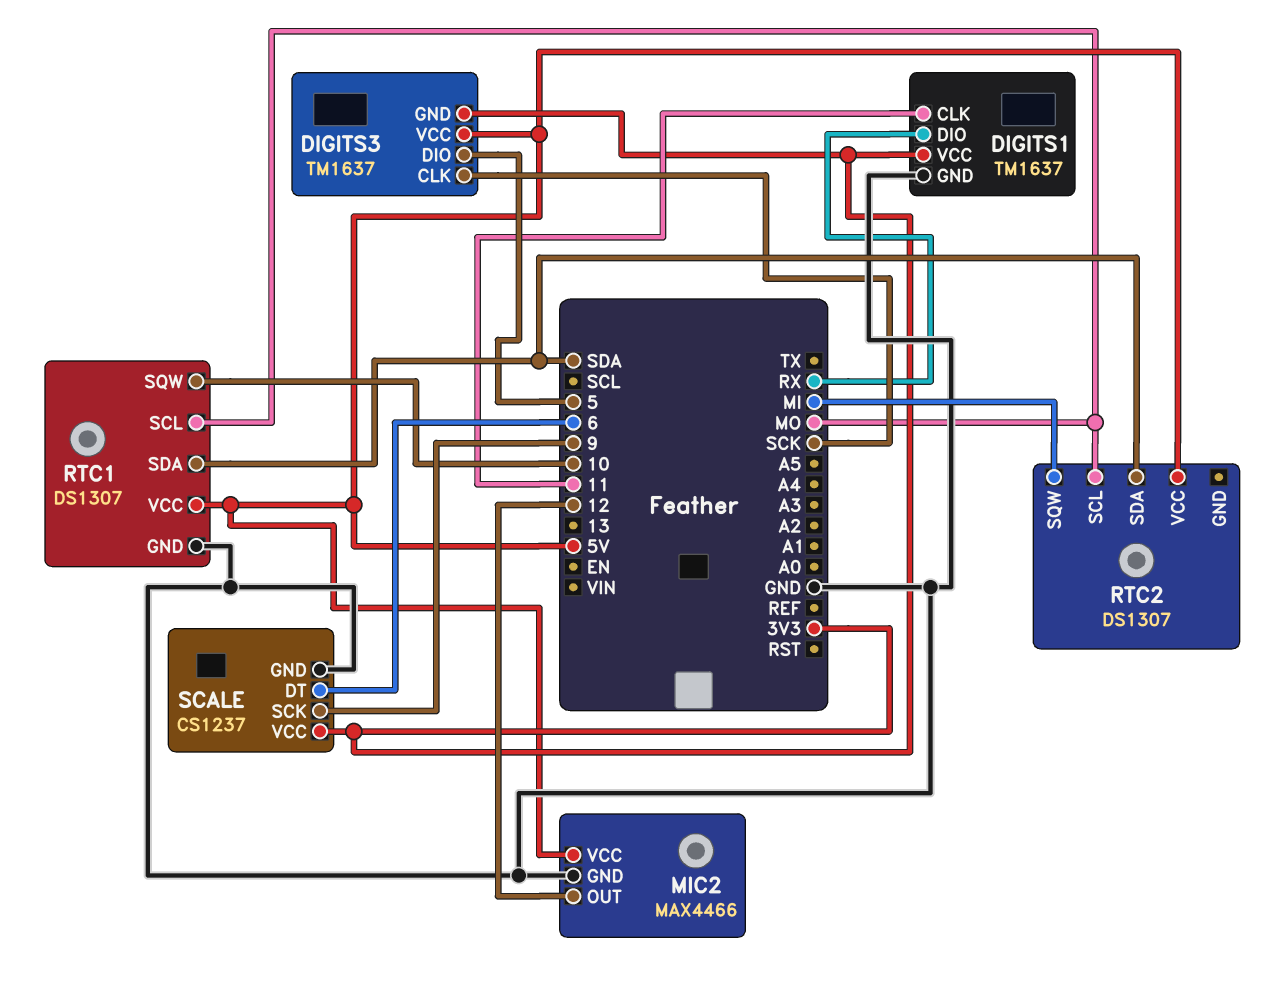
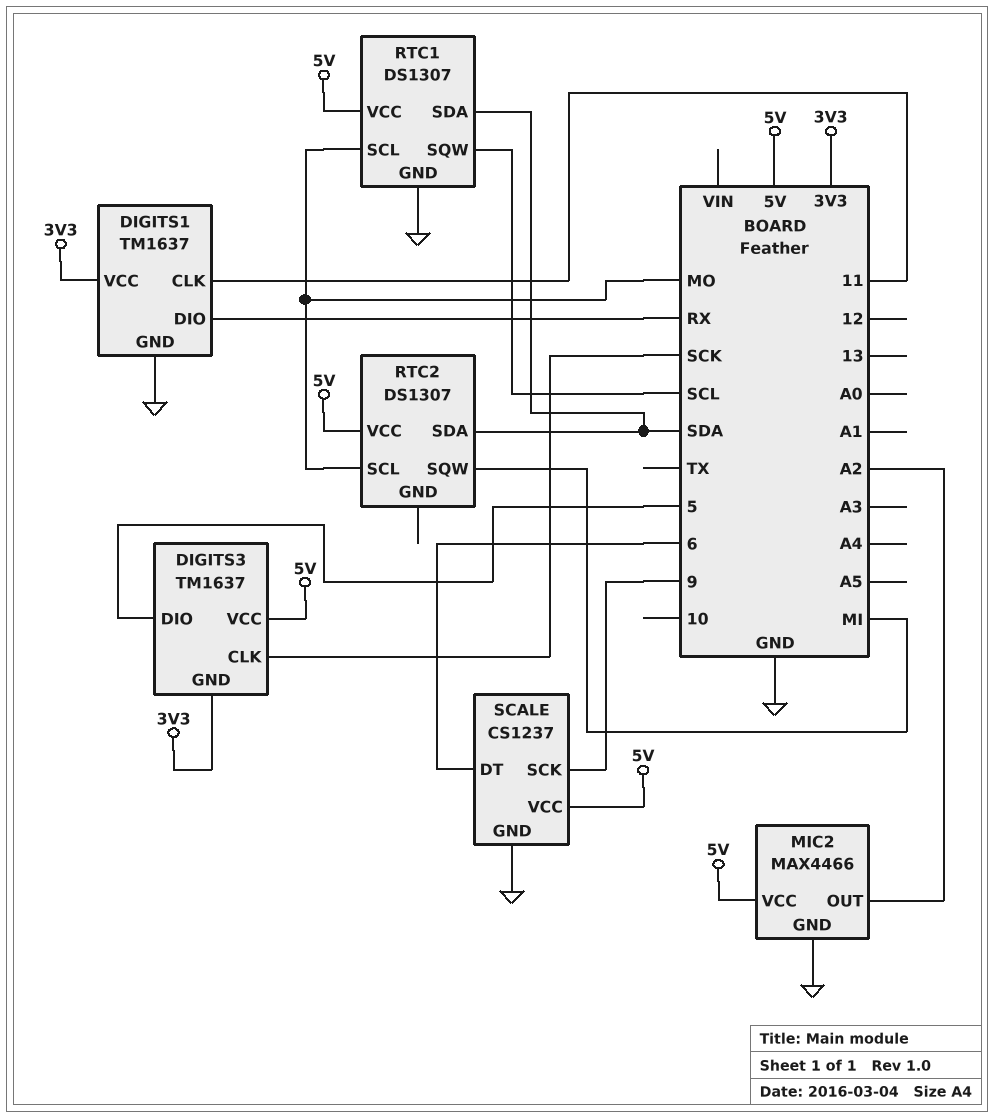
MIC2 pin OUT: 12 -> A2
RTC1 pin SQW: 10 -> SCL
SCALE pin VCC: 3V3 -> 5V

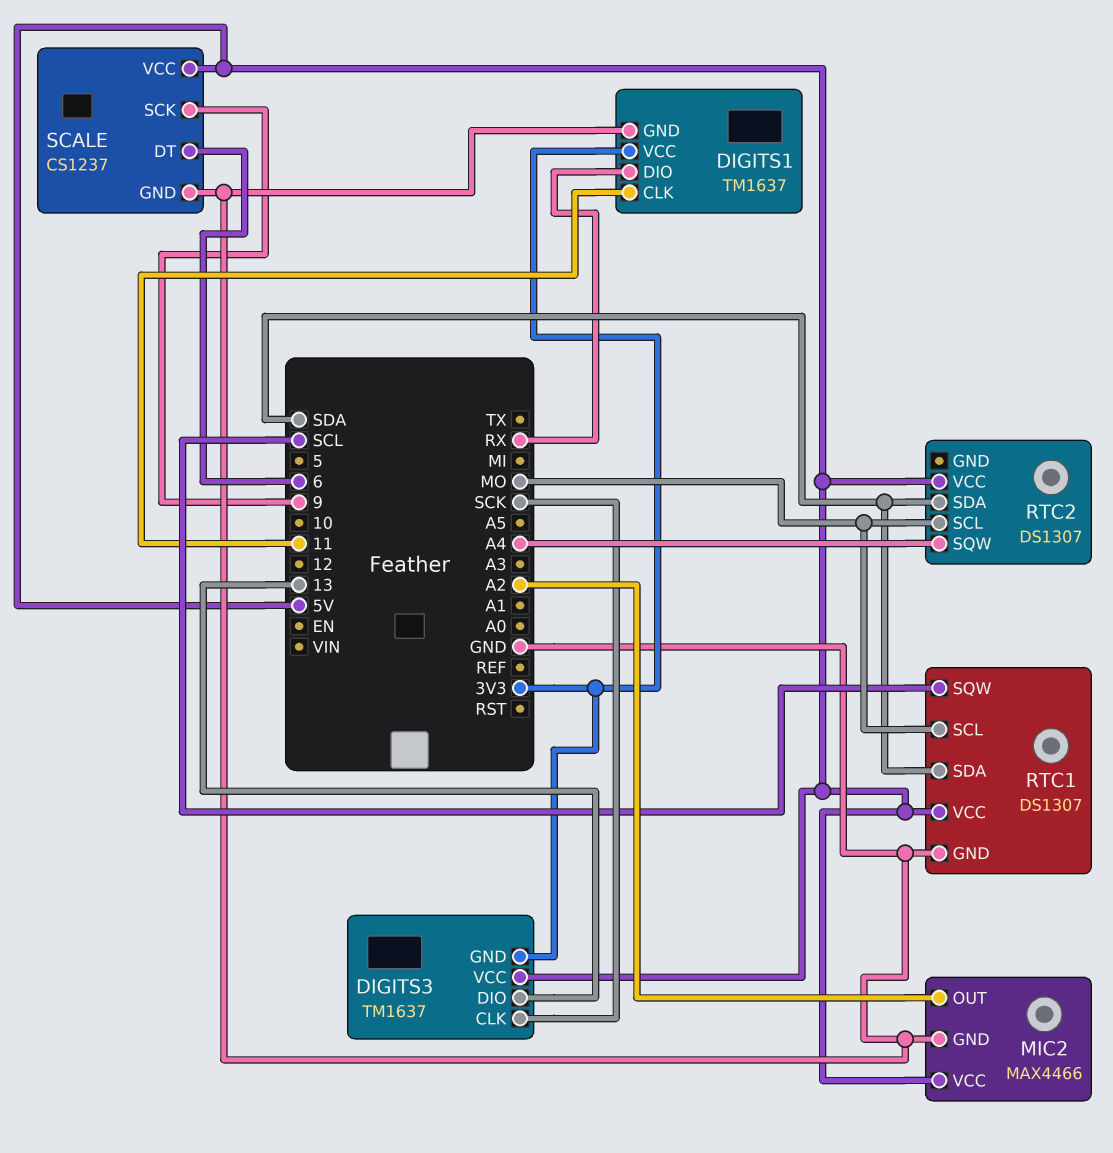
DIGITS3 pin DIO: 5 -> 13
RTC2 pin SQW: MI -> A4

